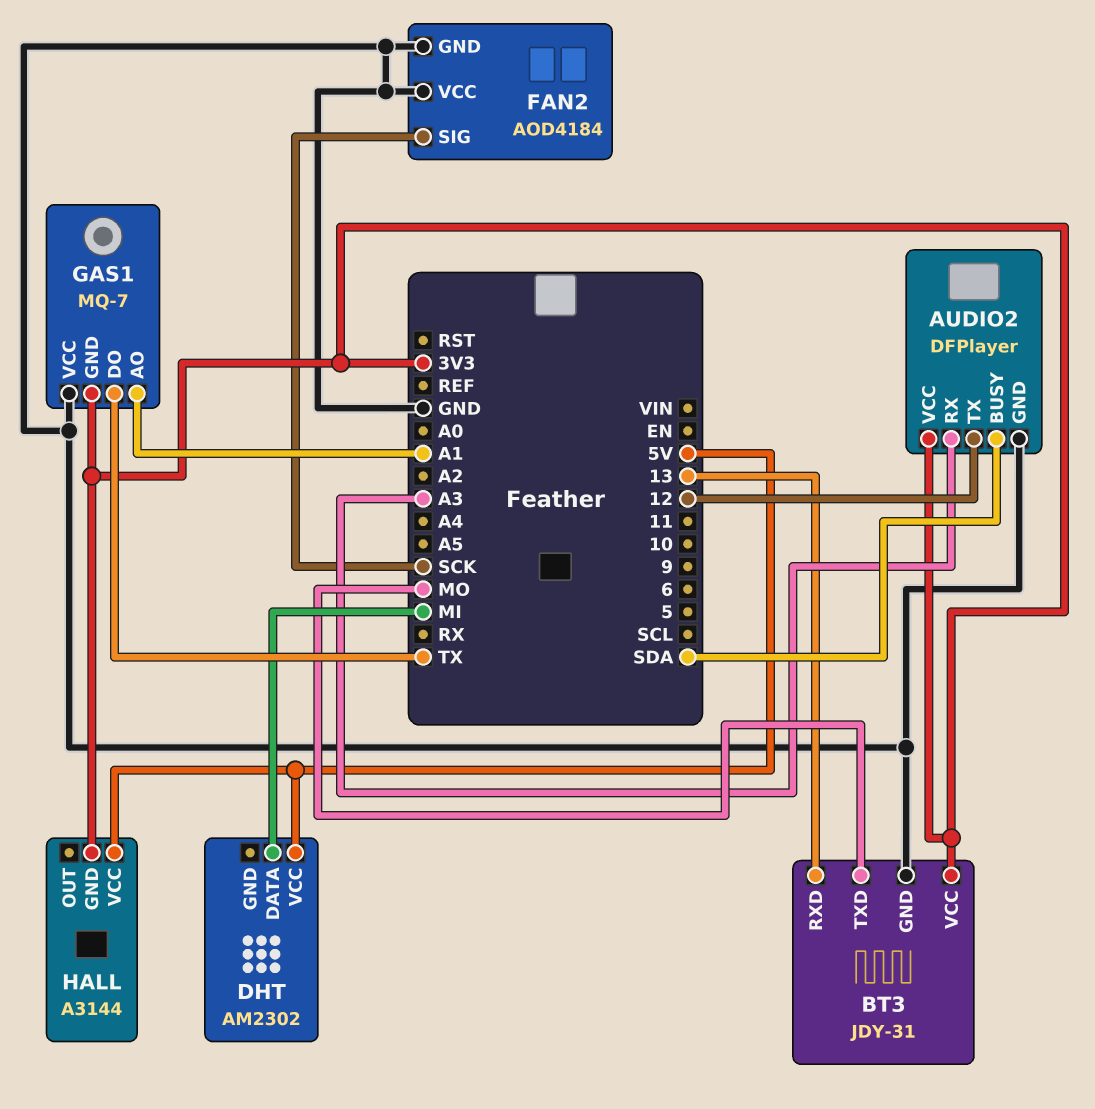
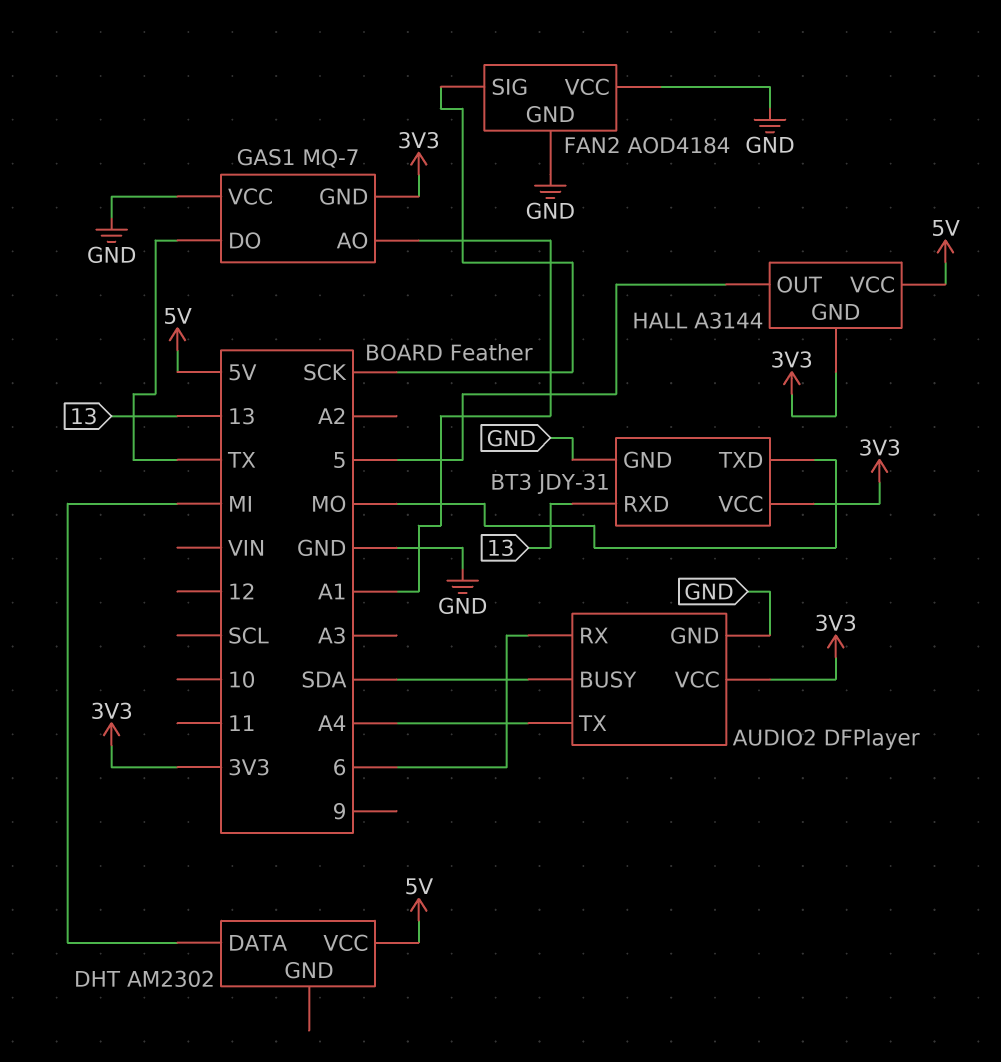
AUDIO2 pin RX: A3 -> 6
AUDIO2 pin TX: 12 -> A4
HALL pin OUT: none -> 5

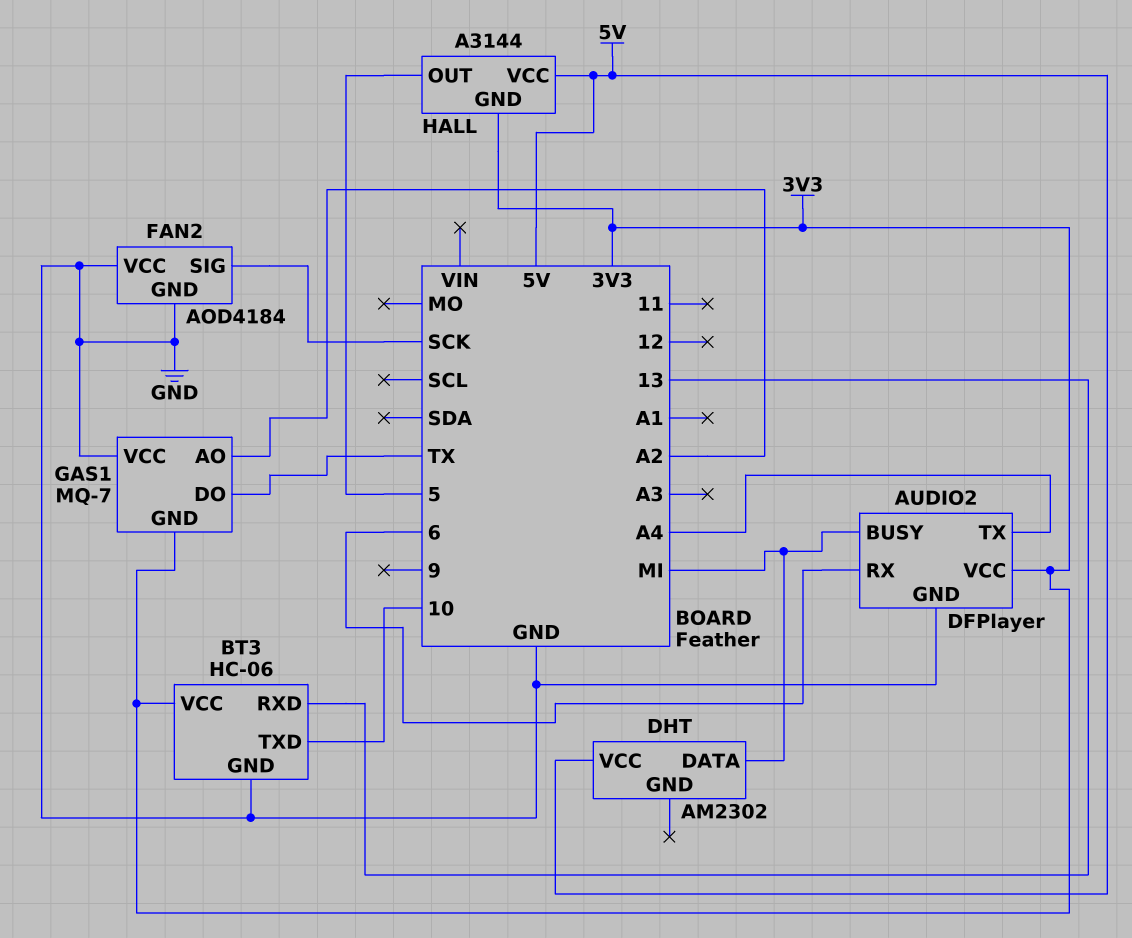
AUDIO2 pin BUSY: SDA -> MI
BT3: JDY-31 -> HC-06
BT3 pin TXD: MO -> 10
GAS1 pin AO: A1 -> A2

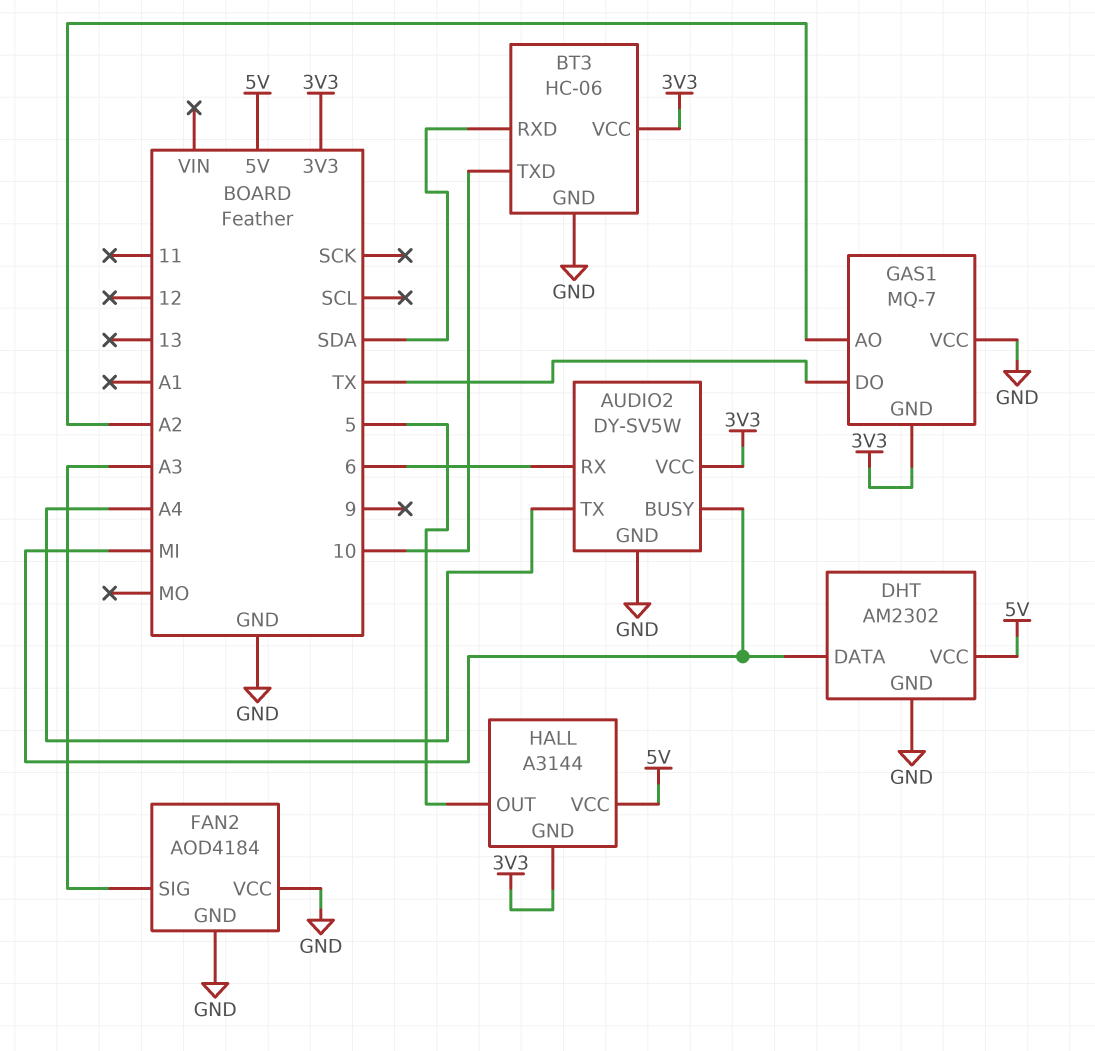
AUDIO2: DFPlayer -> DY-SV5W
BT3 pin RXD: 13 -> SDA
DHT pin GND: none -> GND
FAN2 pin SIG: SCK -> A3

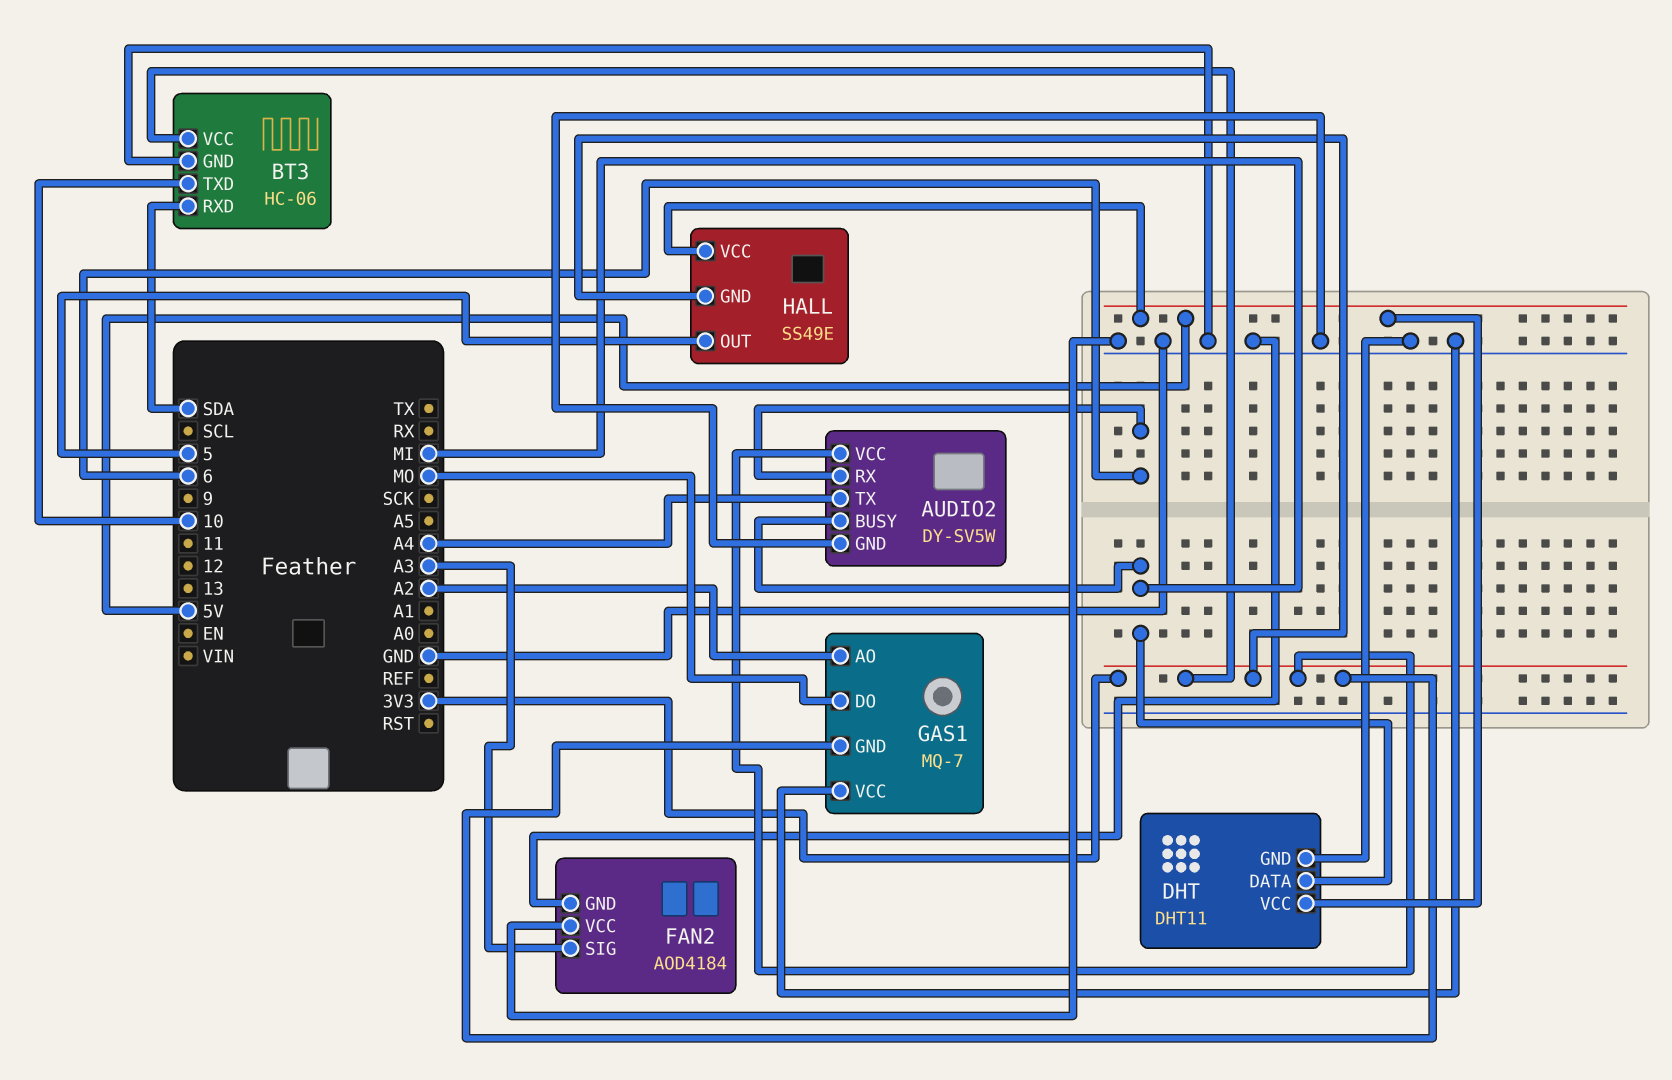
DHT: AM2302 -> DHT11
GAS1 pin DO: TX -> MO
HALL: A3144 -> SS49E

